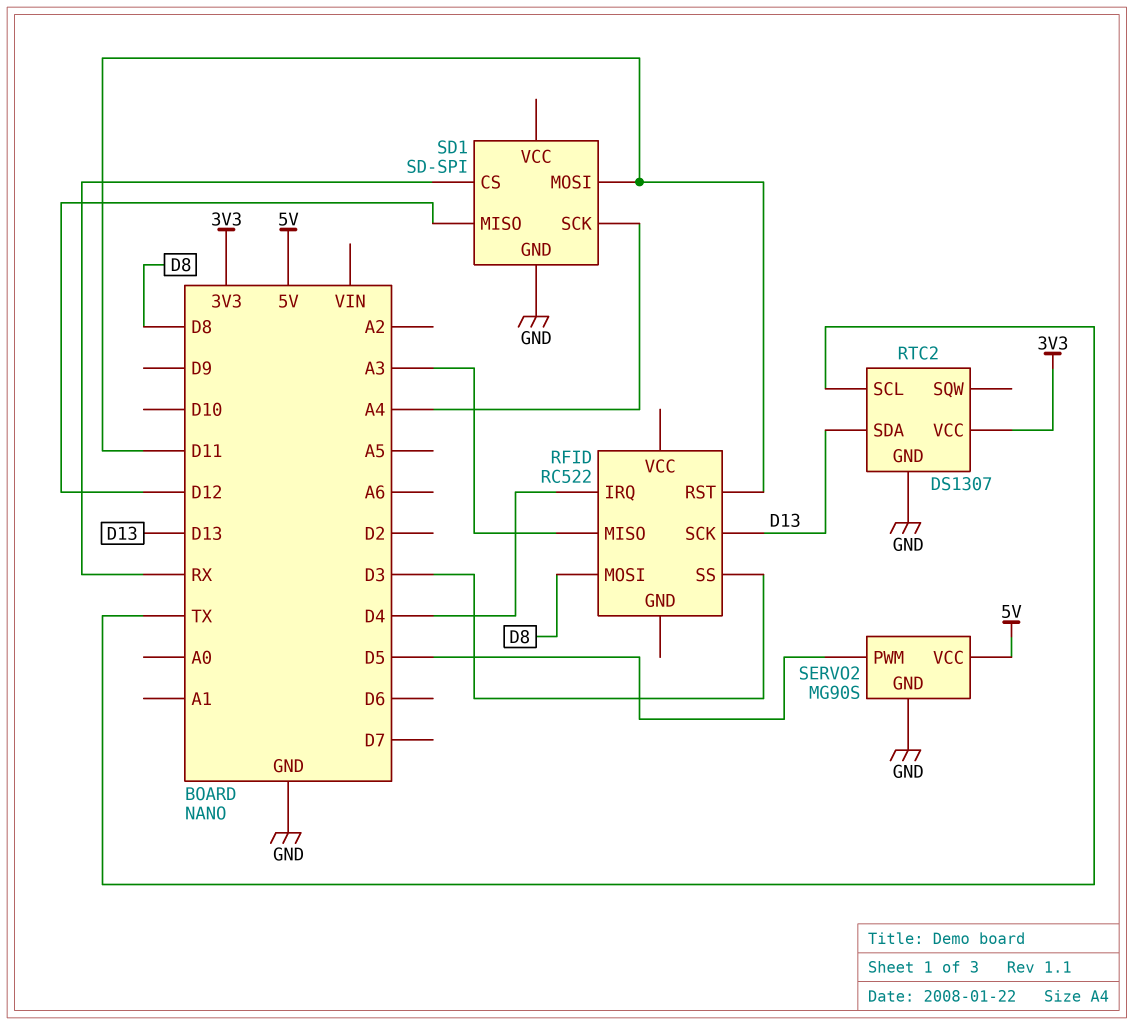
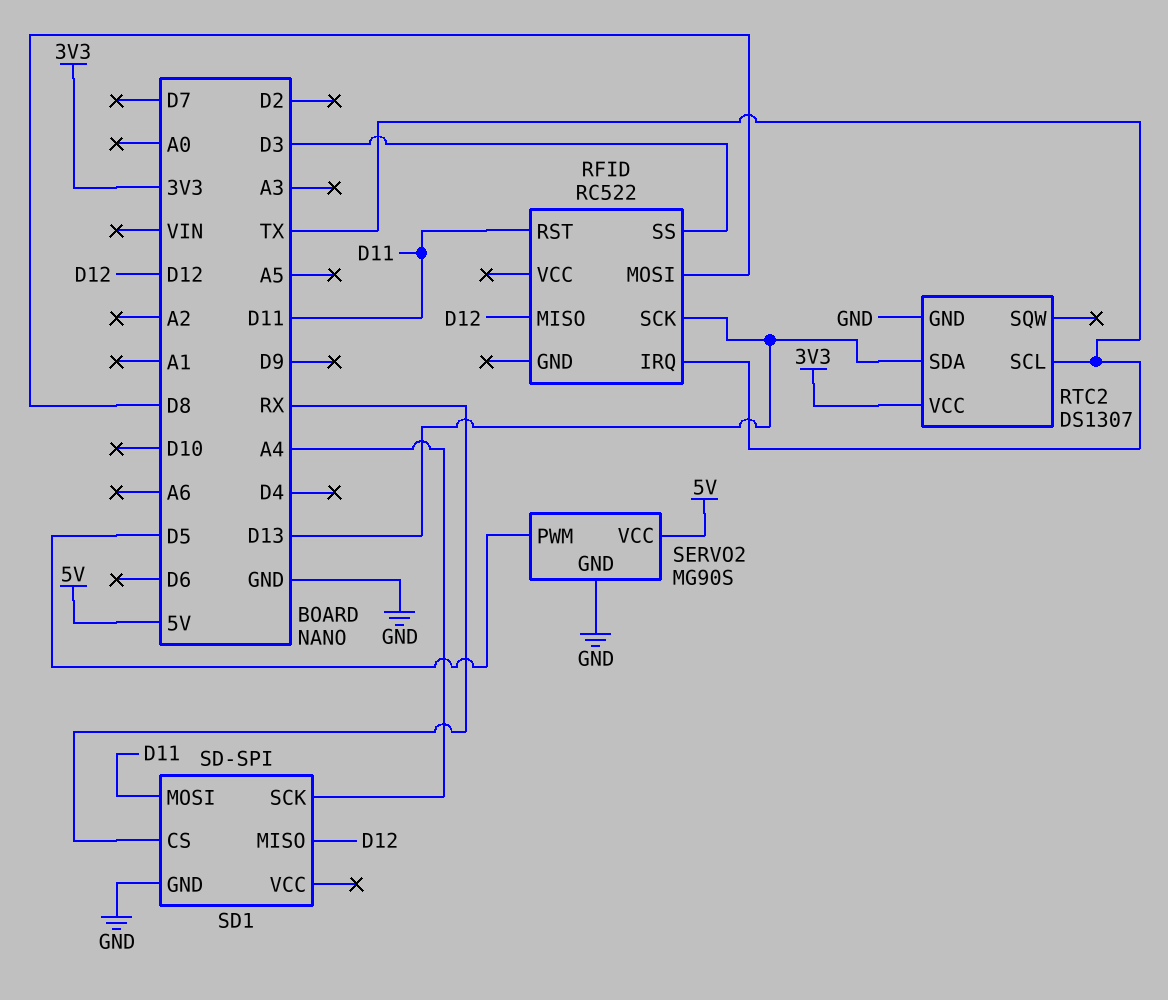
RFID pin IRQ: D4 -> TX
RFID pin MISO: A3 -> D12

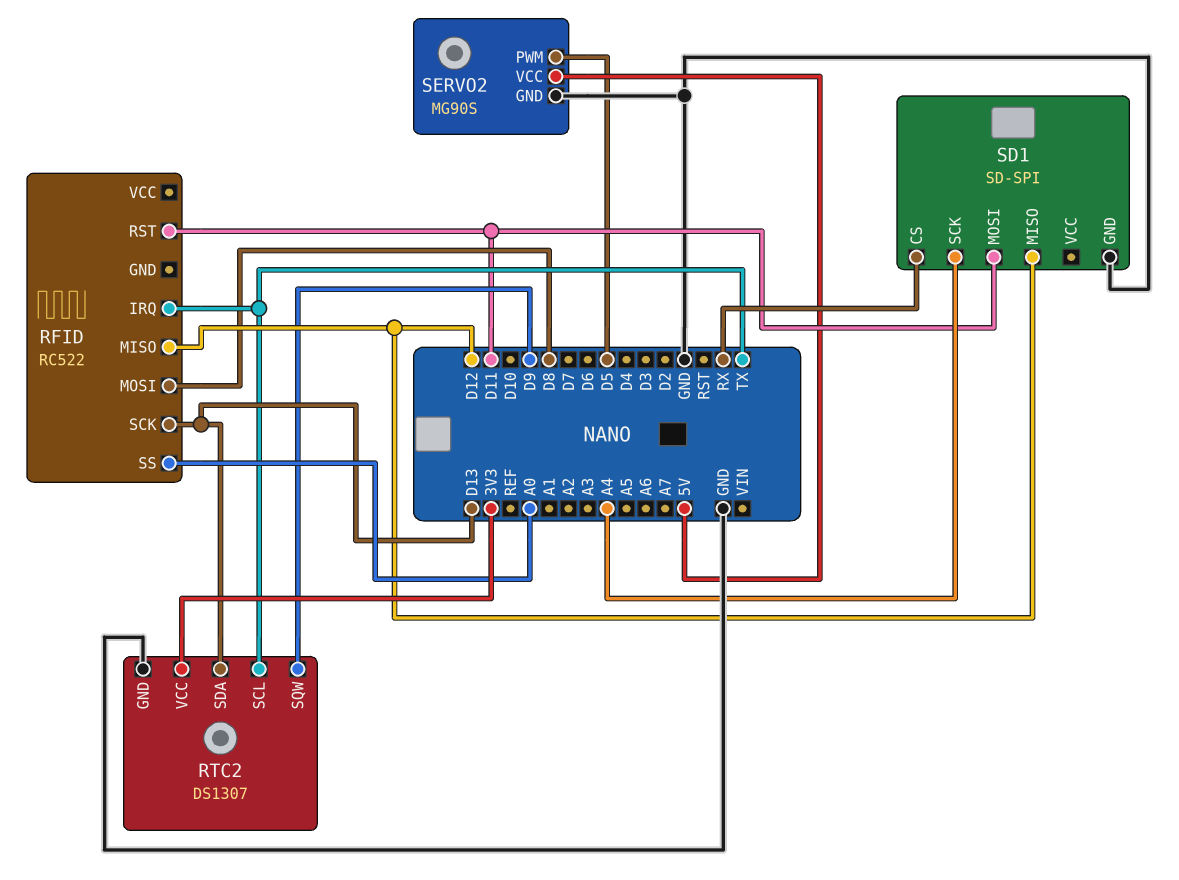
RFID pin SS: D3 -> A0
RTC2 pin SQW: none -> D9

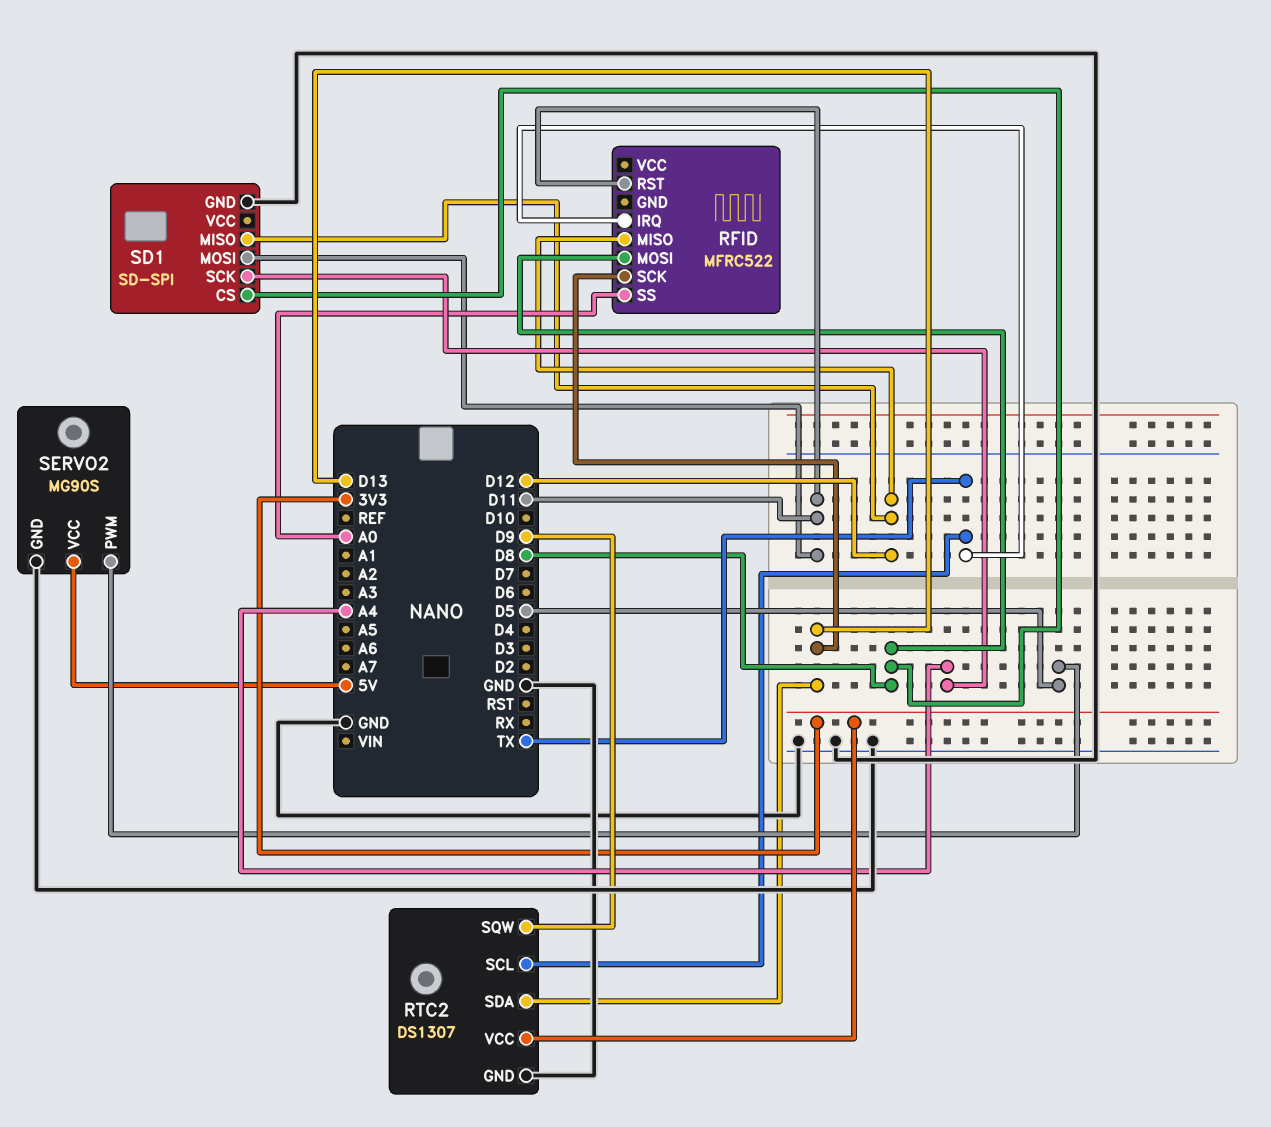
RFID: RC522 -> MFRC522
SD1 pin CS: RX -> D8

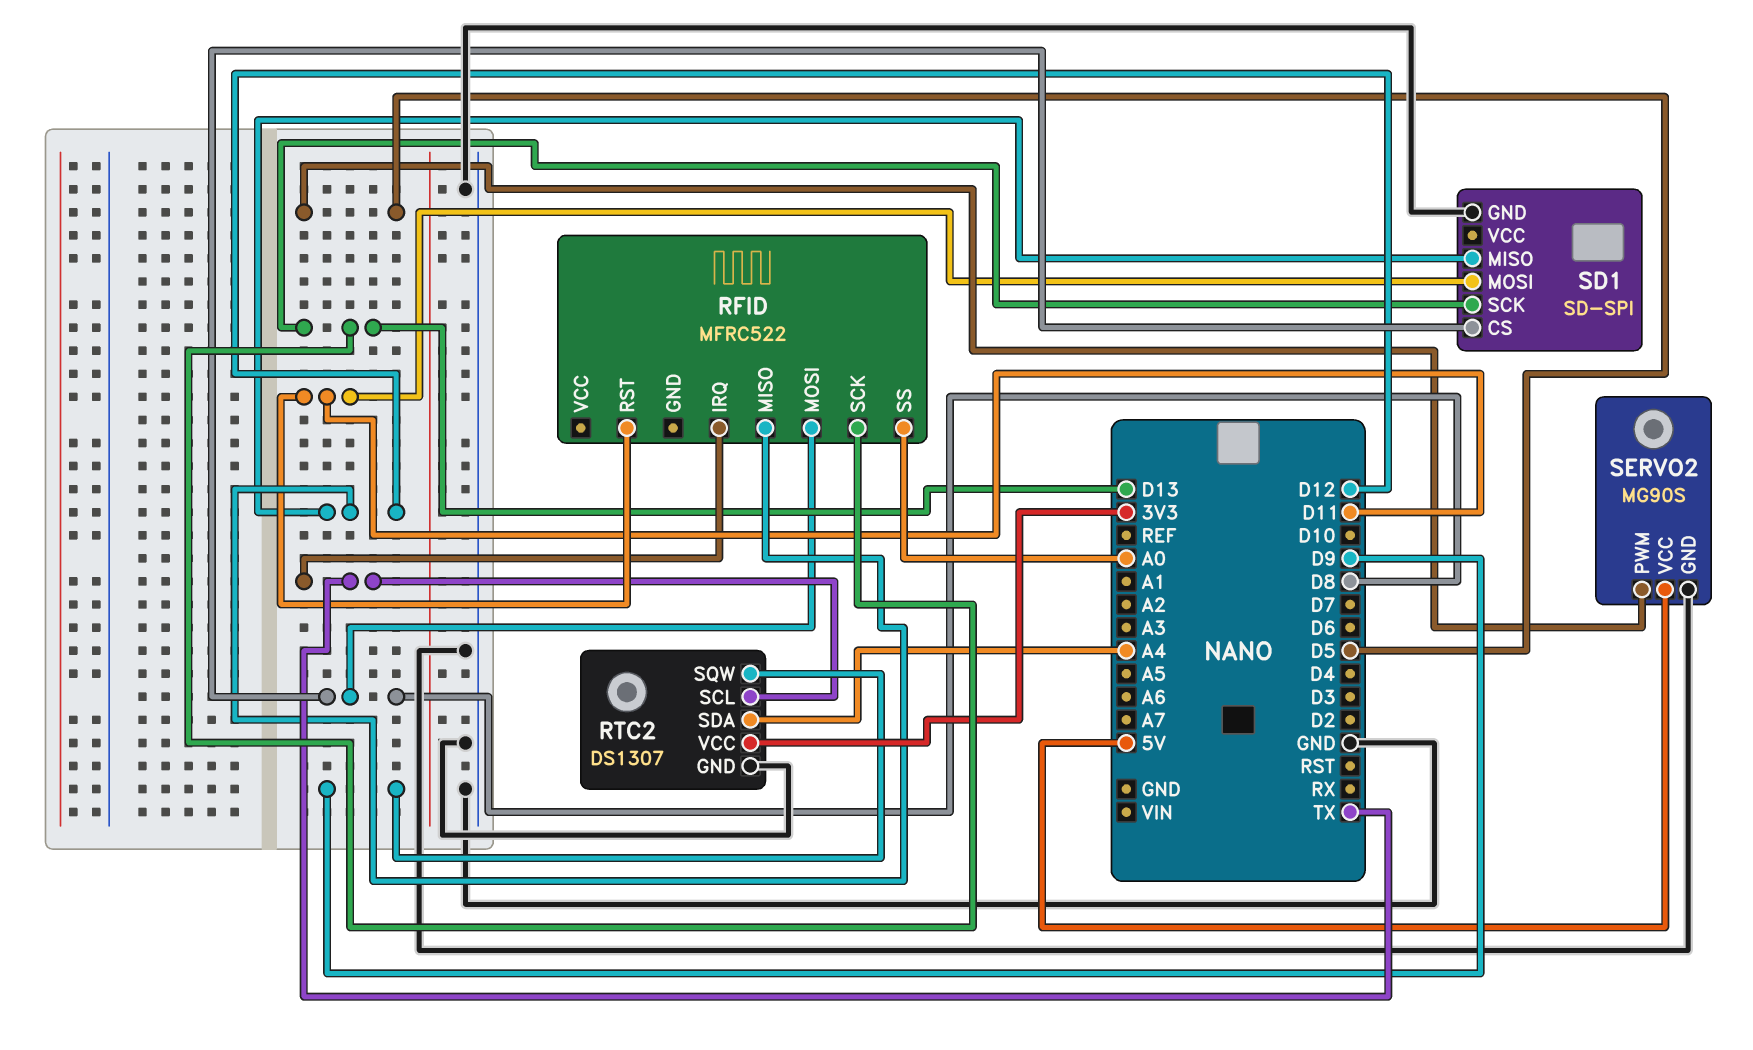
RTC2 pin SDA: D13 -> A4
SD1 pin SCK: A4 -> D13

